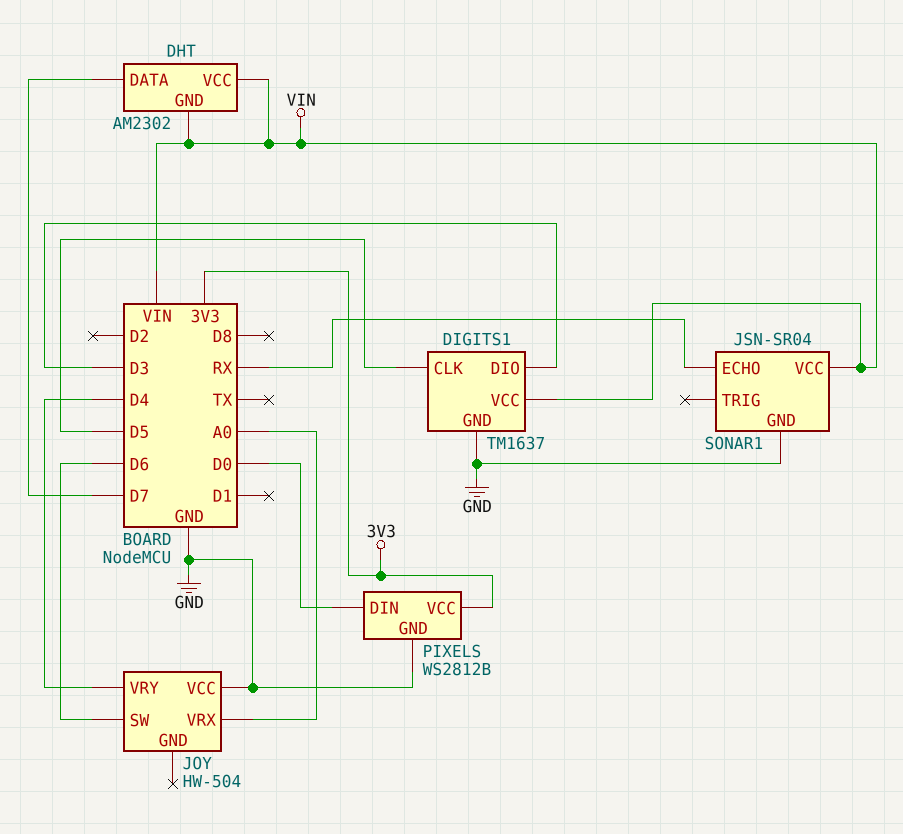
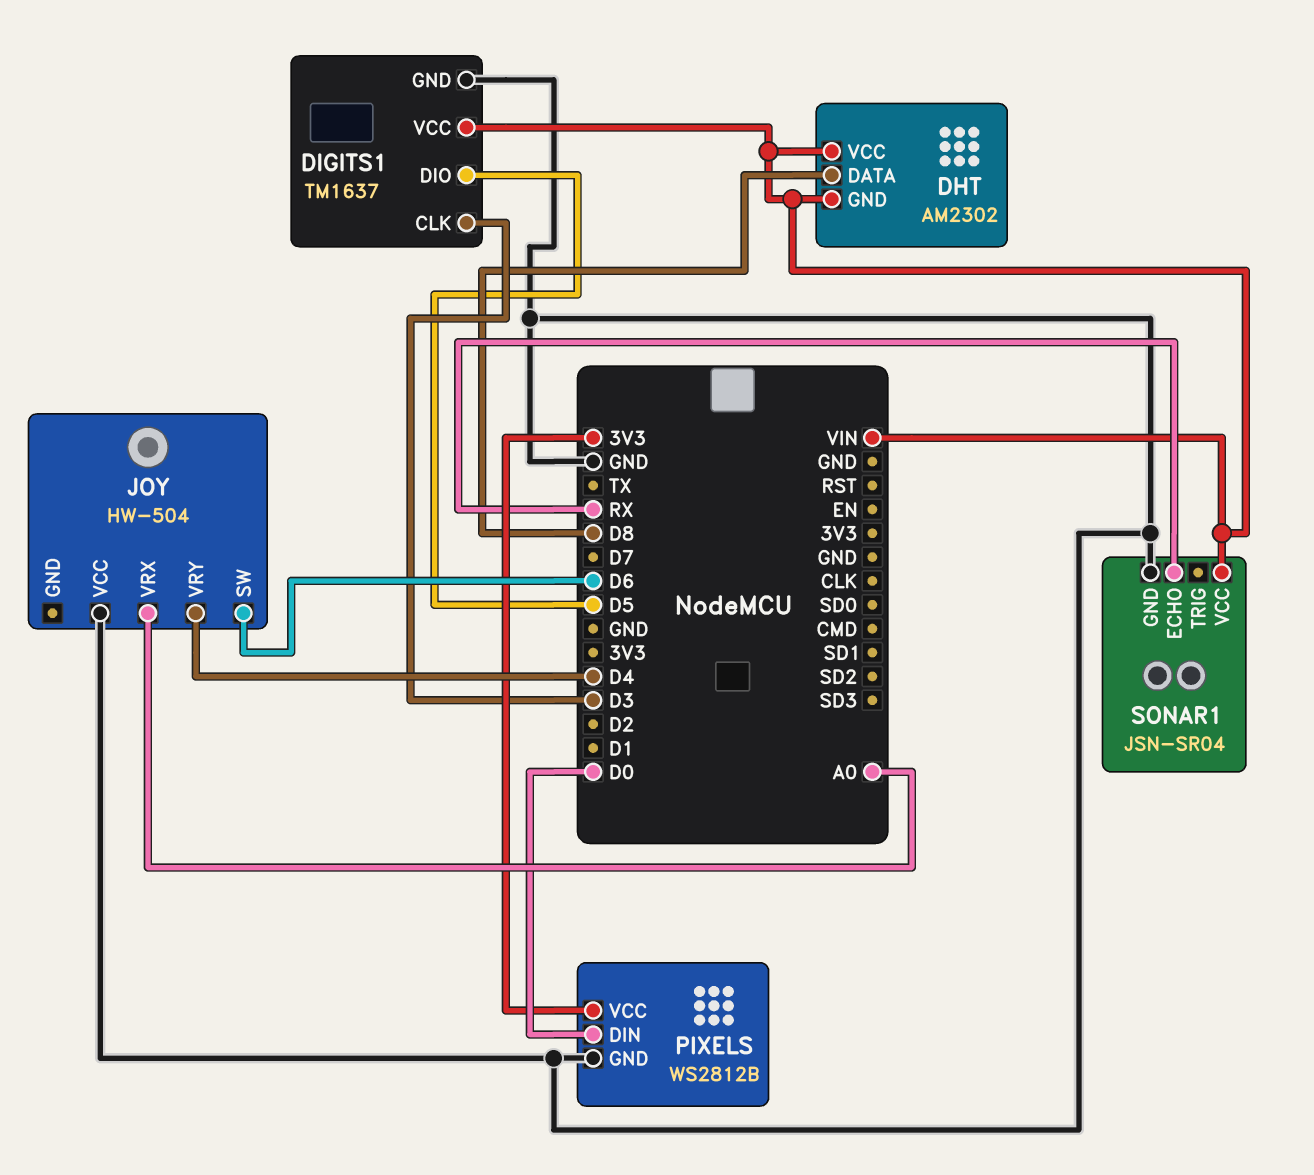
DHT pin DATA: D7 -> D8
DIGITS1 pin CLK: D5 -> D3
DIGITS1 pin DIO: D3 -> D5

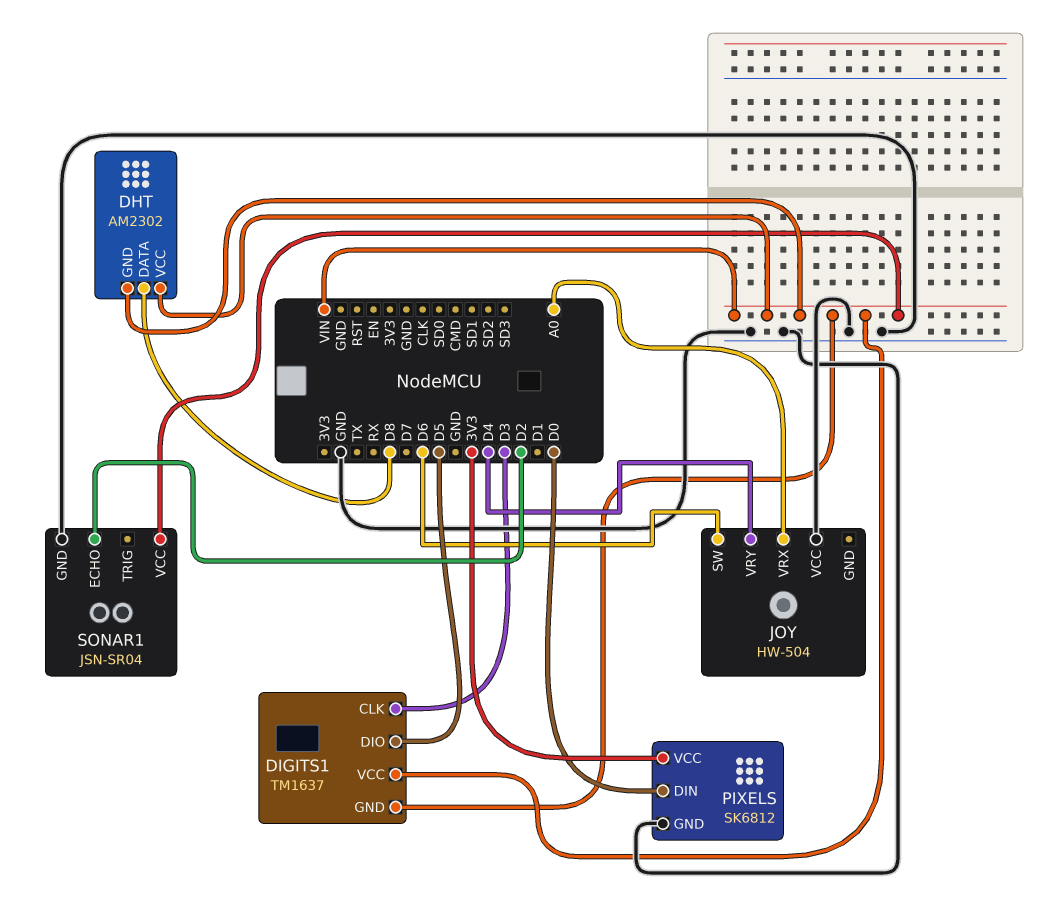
DIGITS1 pin GND: GND -> VIN
PIXELS: WS2812B -> SK6812
SONAR1 pin ECHO: RX -> D2

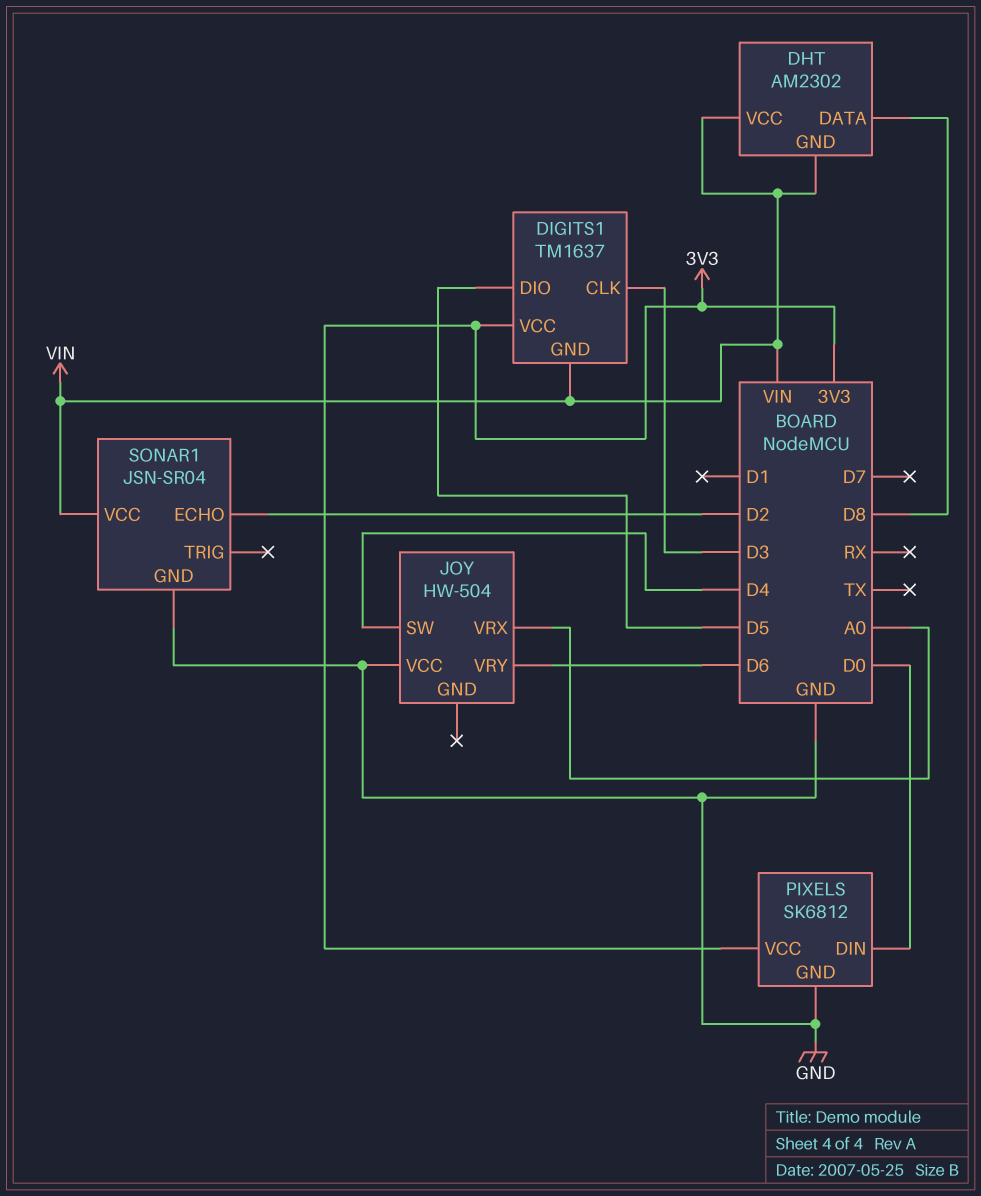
DIGITS1 pin VCC: VIN -> 3V3
JOY pin SW: D6 -> D4
JOY pin VRY: D4 -> D6

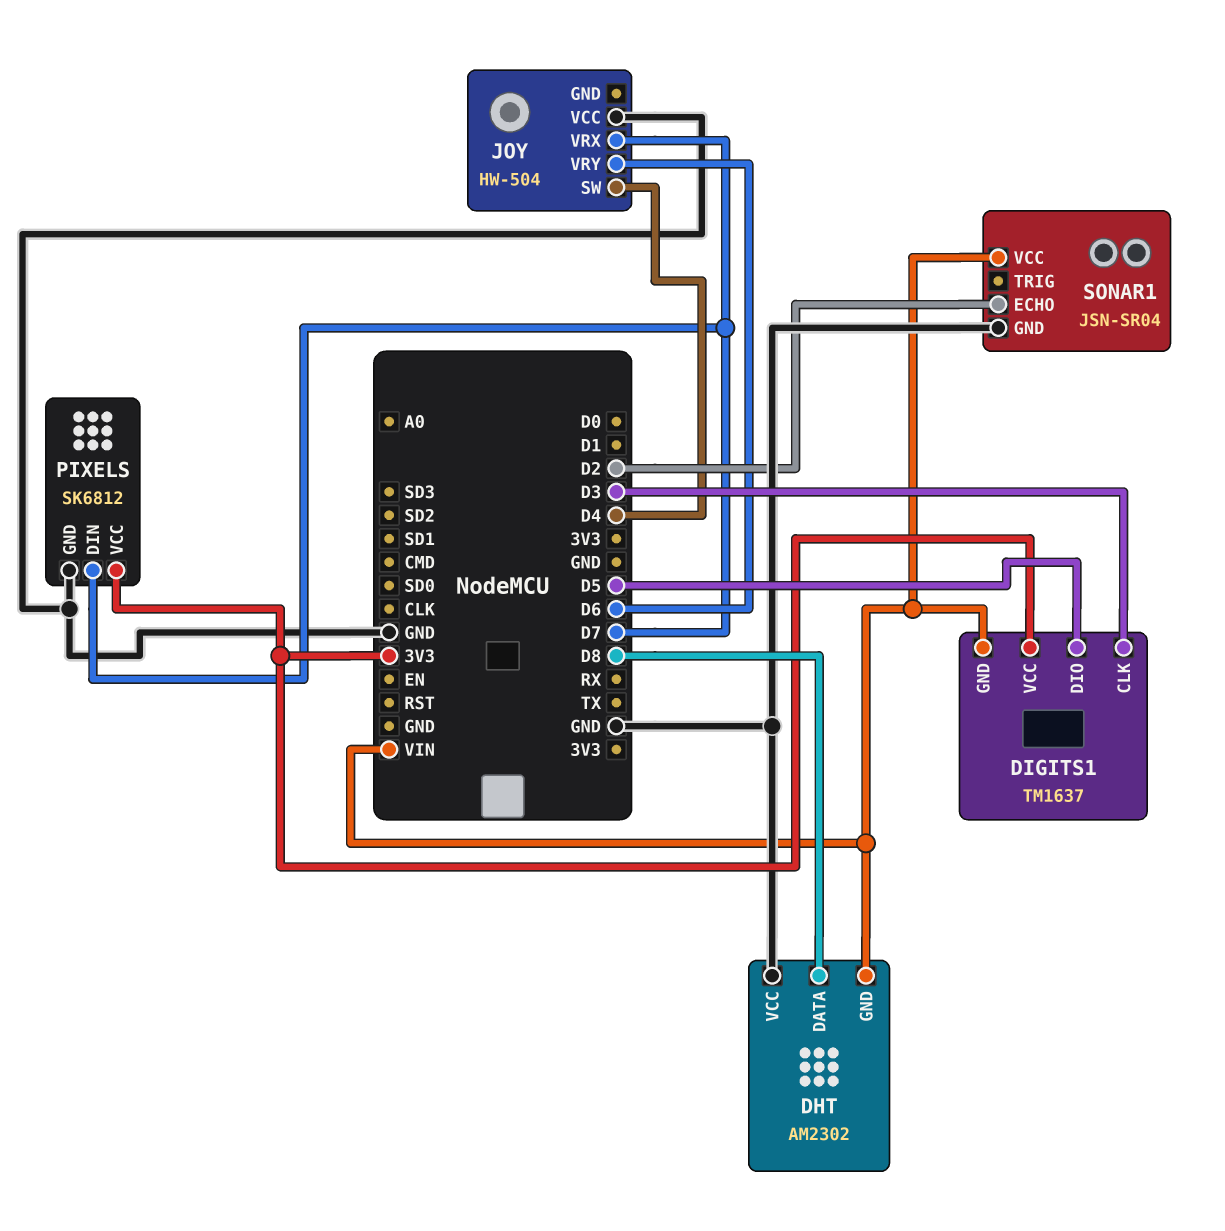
DHT pin VCC: VIN -> GND
JOY pin VRX: A0 -> D7
PIXELS pin DIN: D0 -> D7

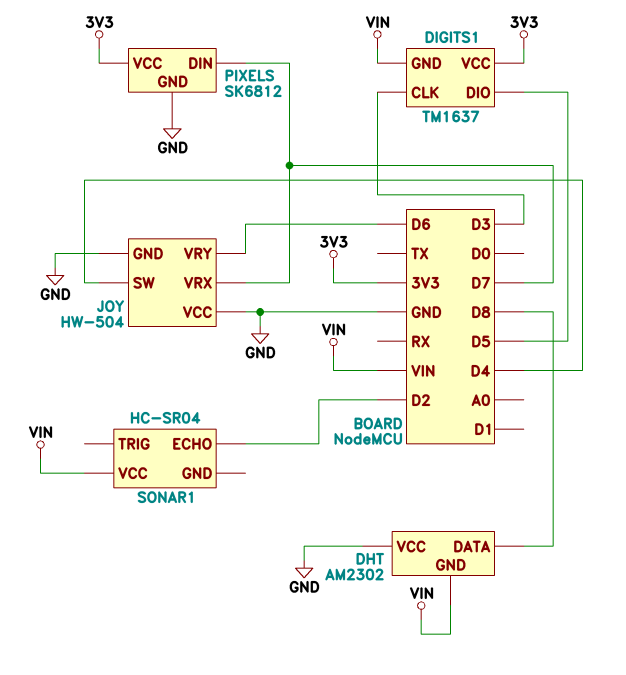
JOY pin GND: none -> GND
SONAR1: JSN-SR04 -> HC-SR04
SONAR1 pin GND: GND -> none

